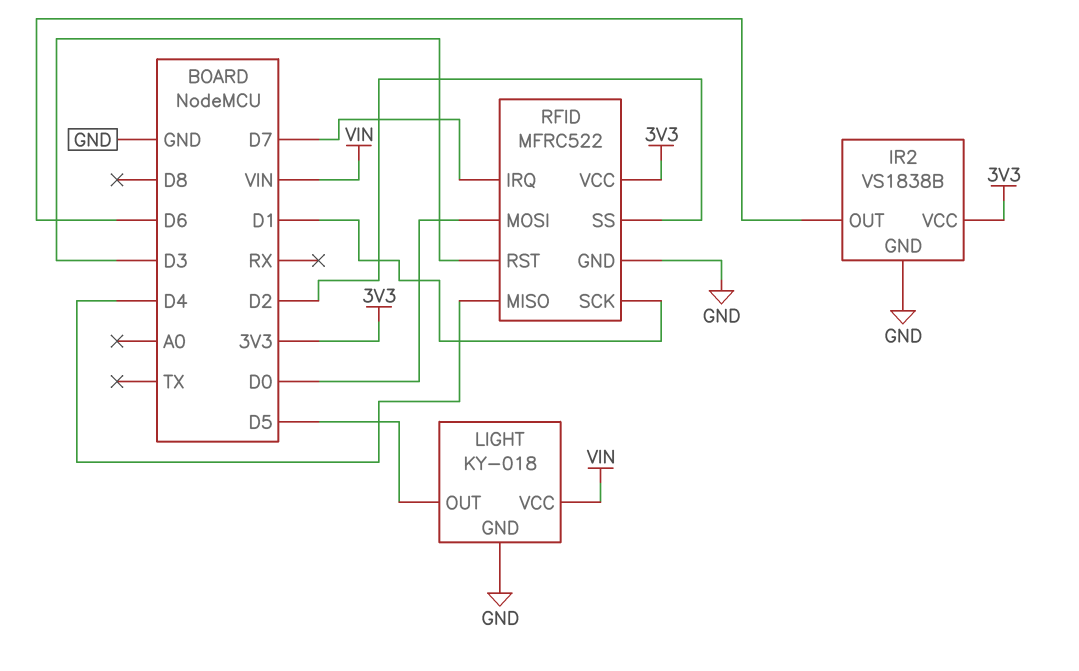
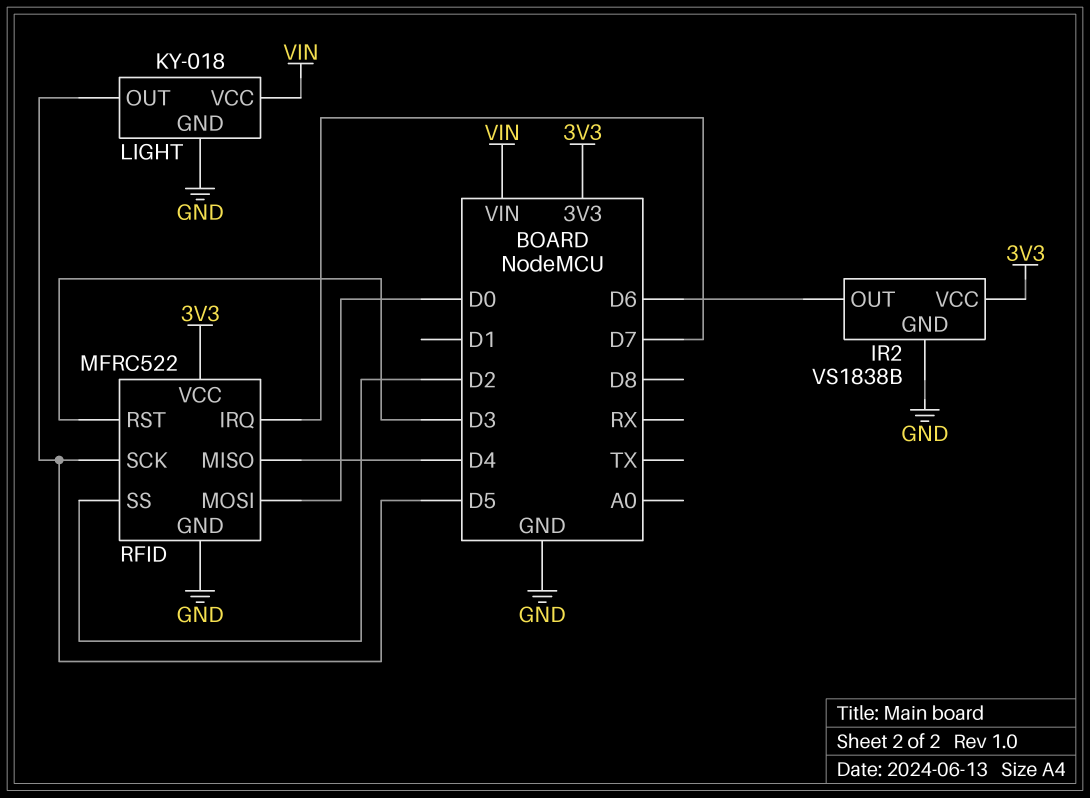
RFID pin SCK: D1 -> D5

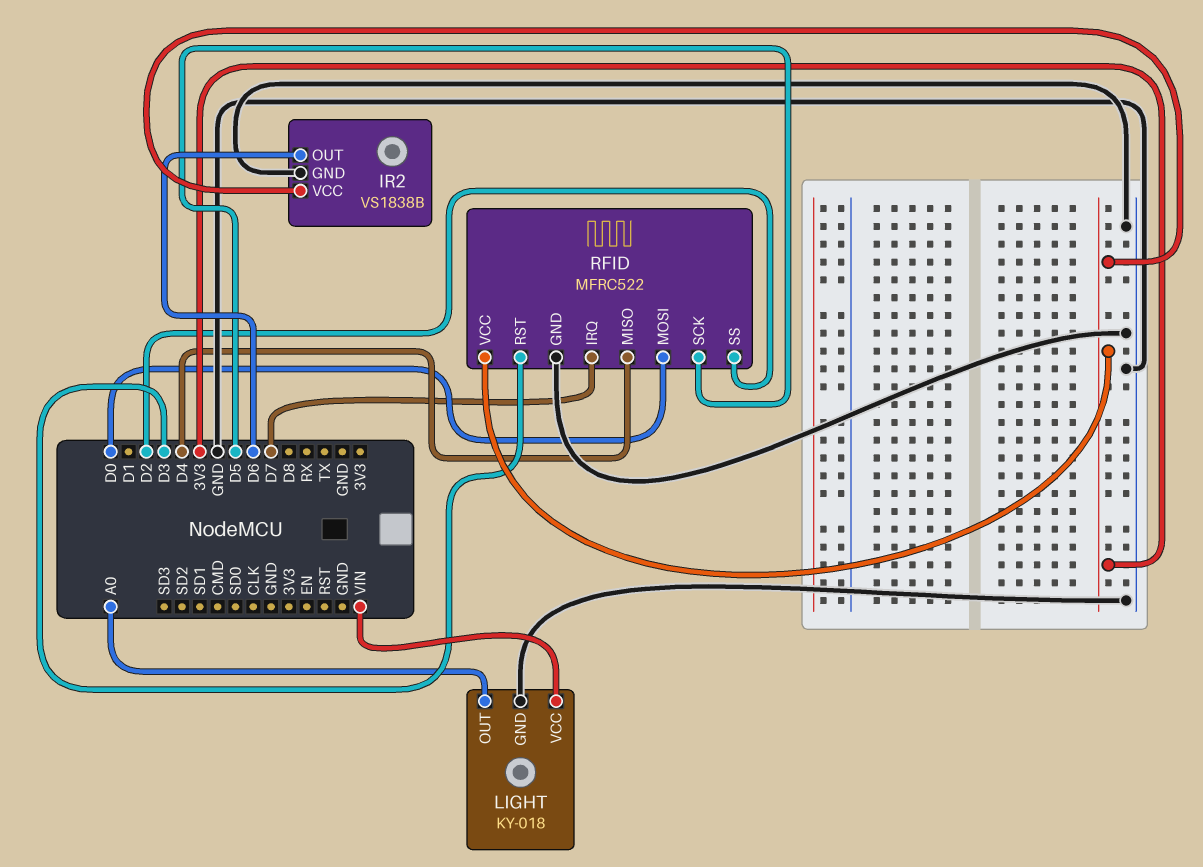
LIGHT pin OUT: D5 -> A0

